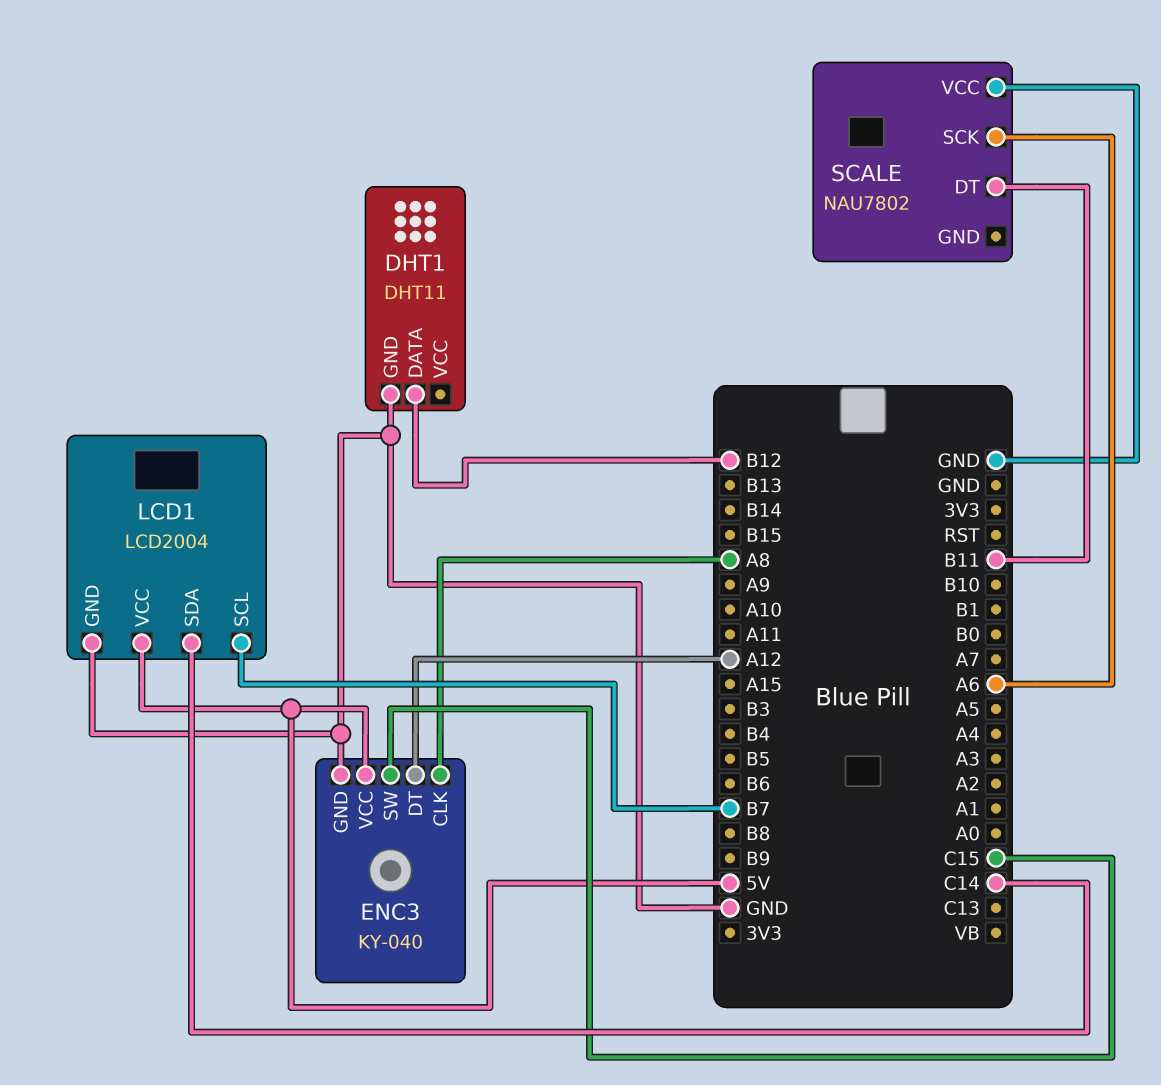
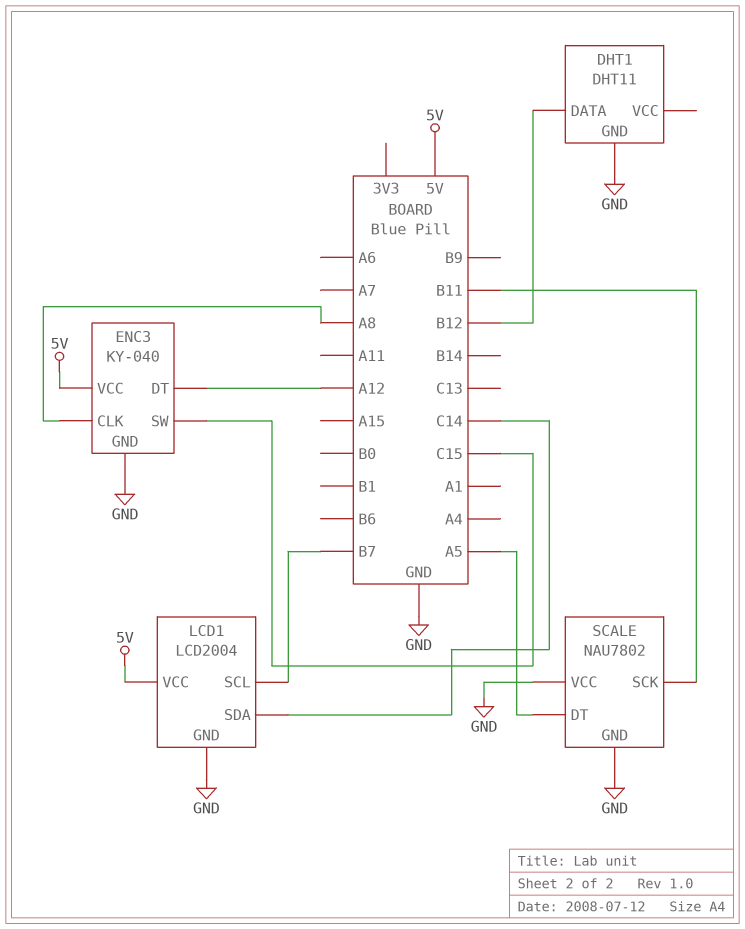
SCALE pin DT: B11 -> A5
SCALE pin GND: none -> GND
SCALE pin SCK: A6 -> B11

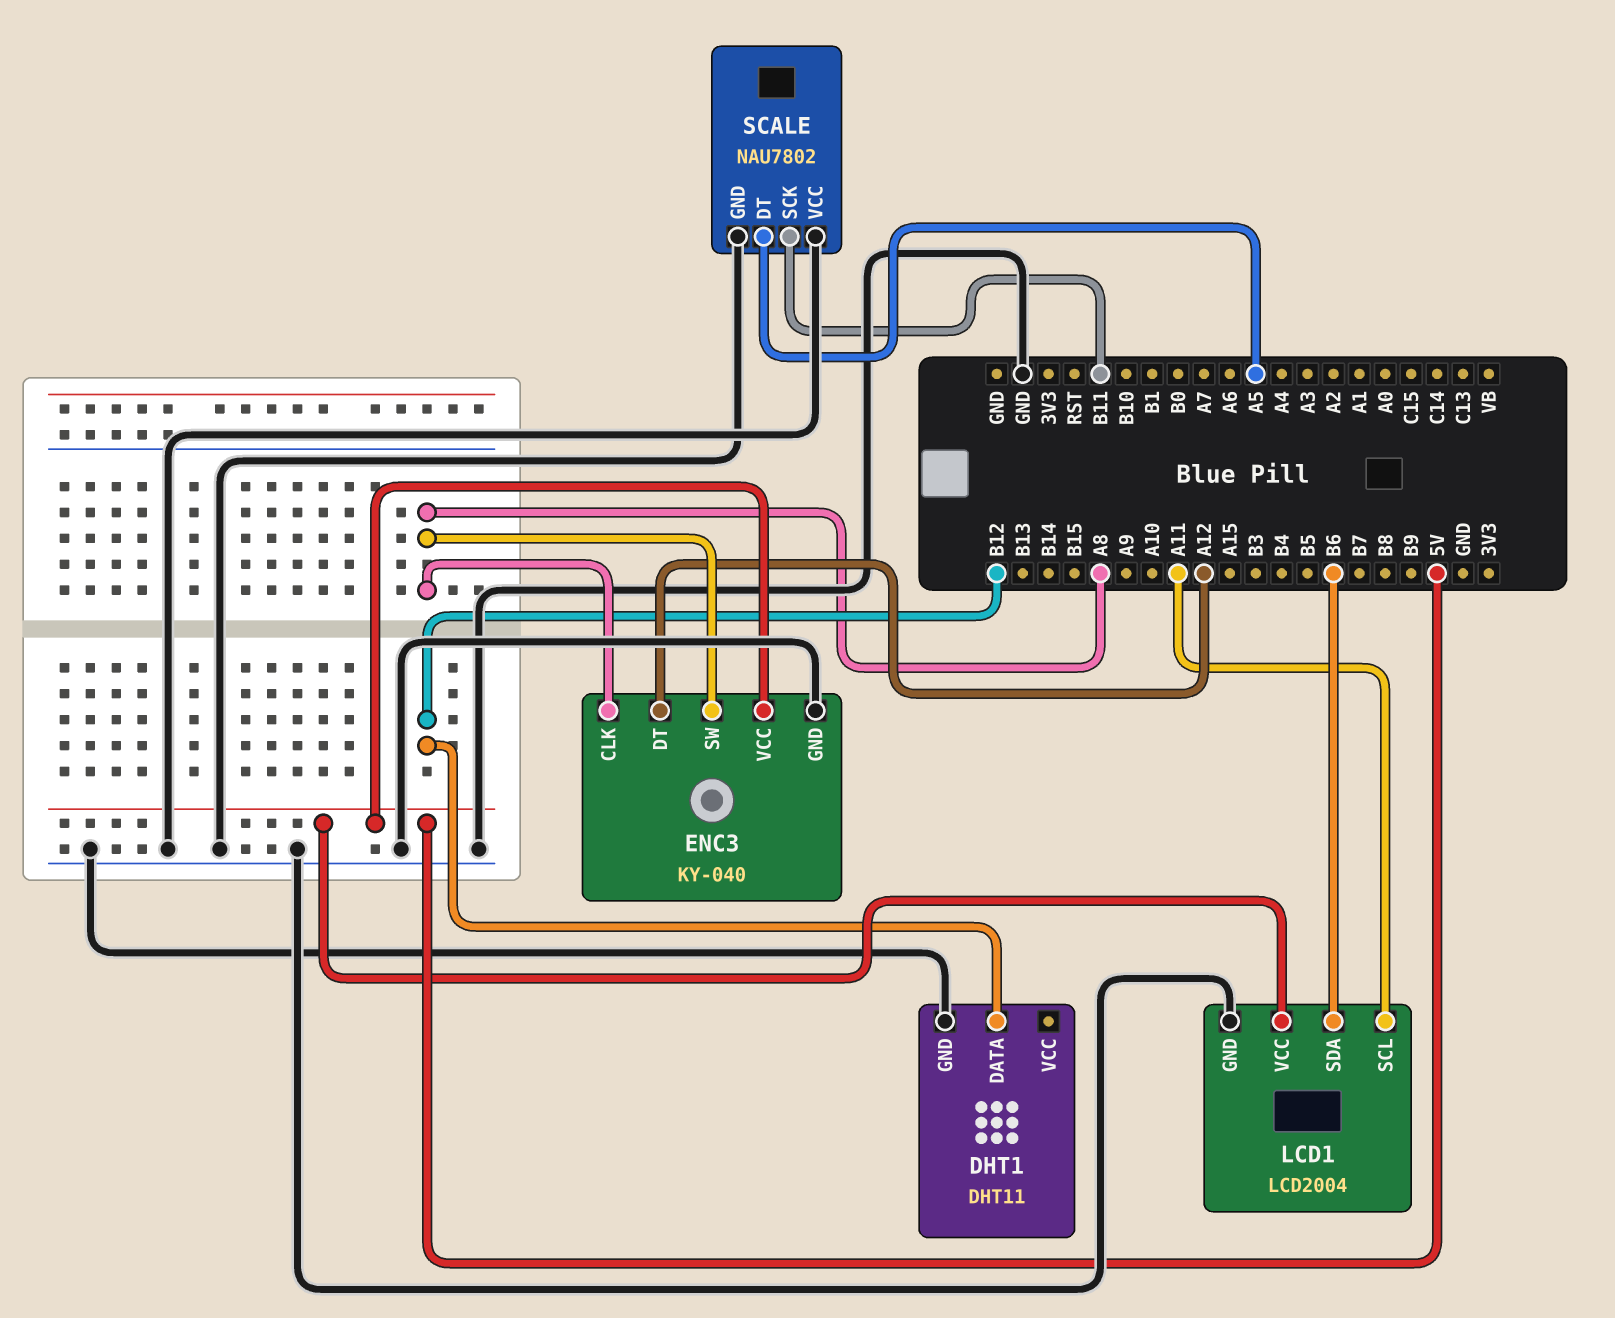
ENC3 pin SW: C15 -> A8
LCD1 pin SCL: B7 -> A11
LCD1 pin SDA: C14 -> B6

